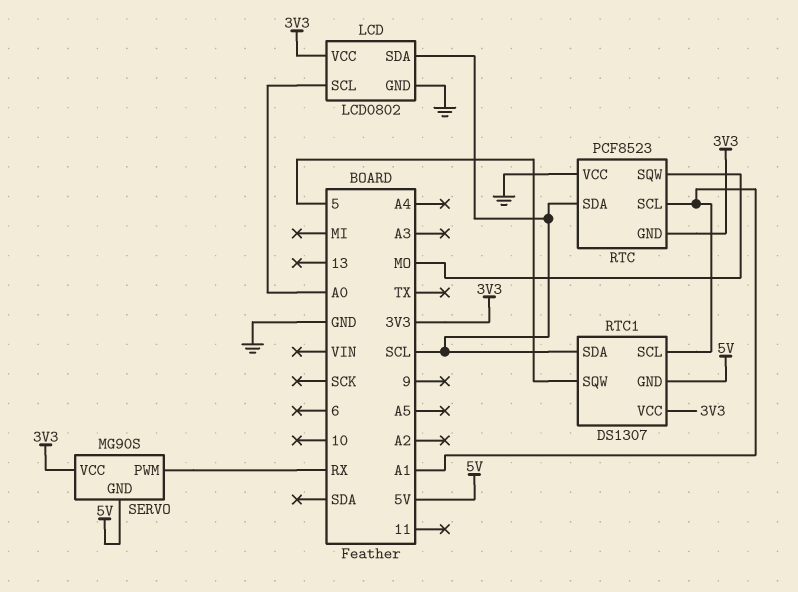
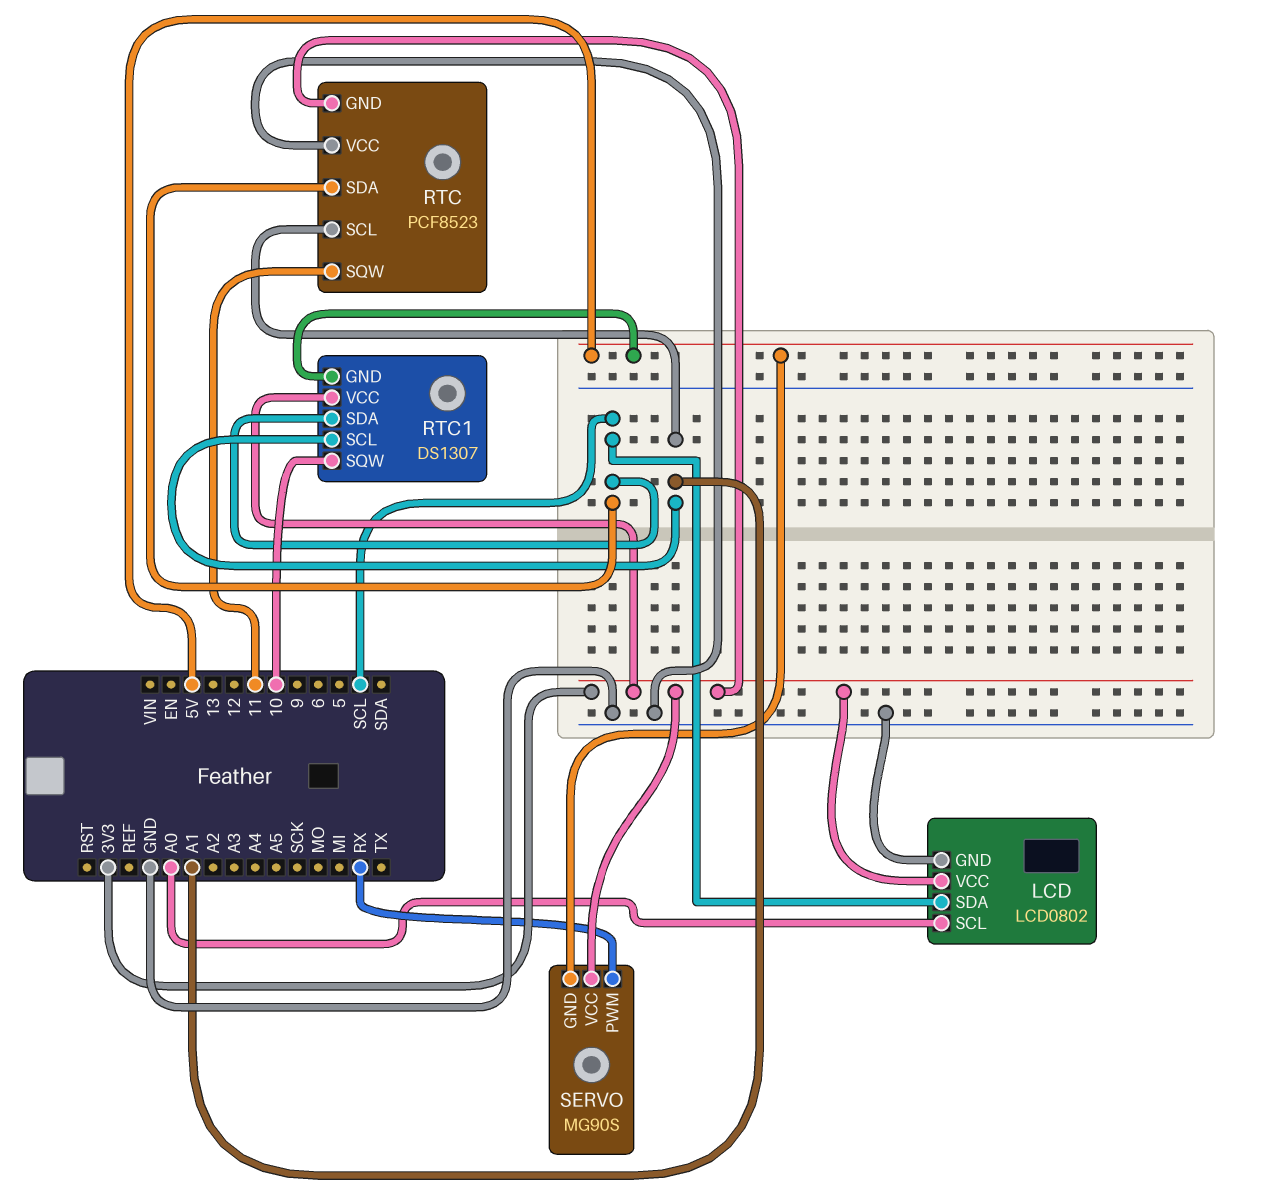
RTC pin SQW: MO -> 11
RTC1 pin SQW: 5 -> 10

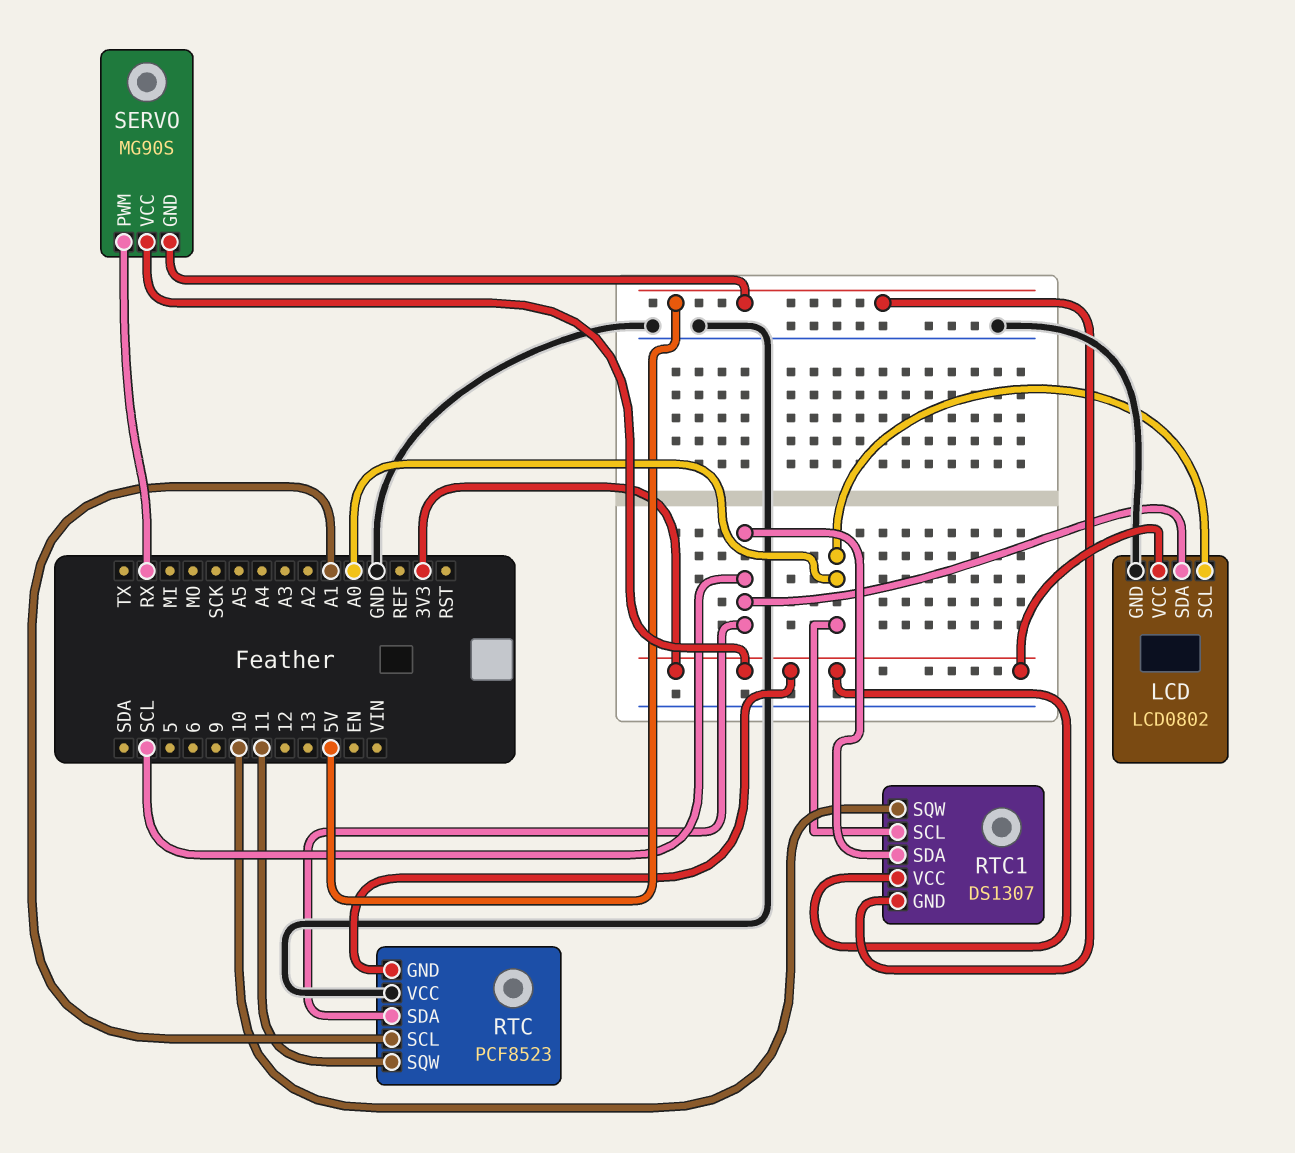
RTC1 pin SCL: A1 -> A0

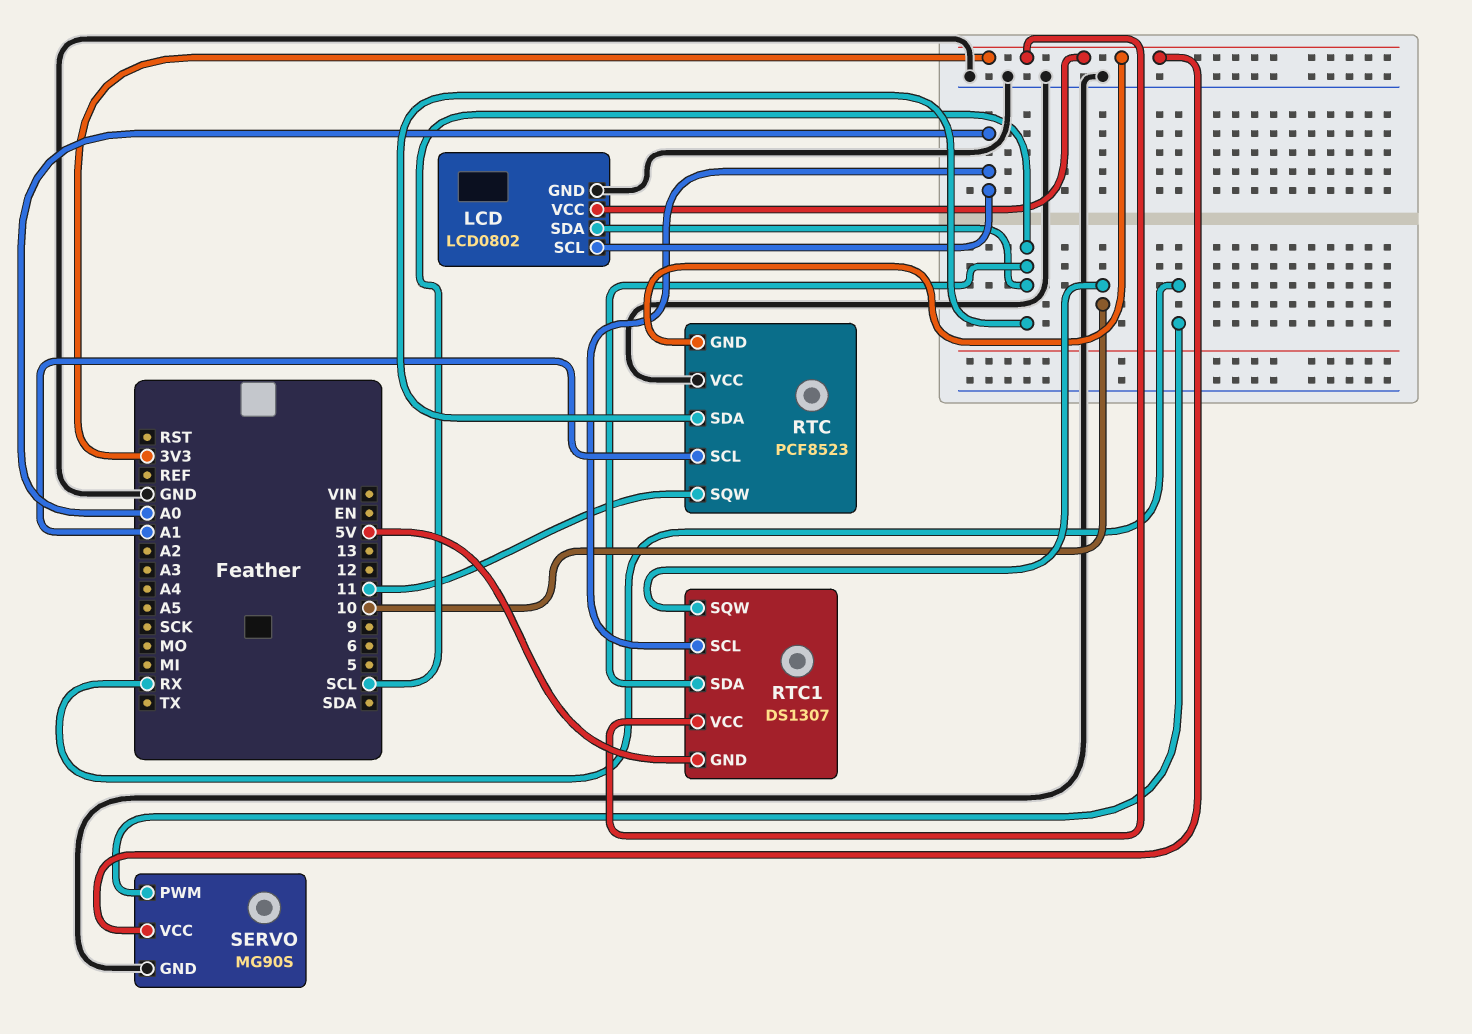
SERVO pin GND: 5V -> GND

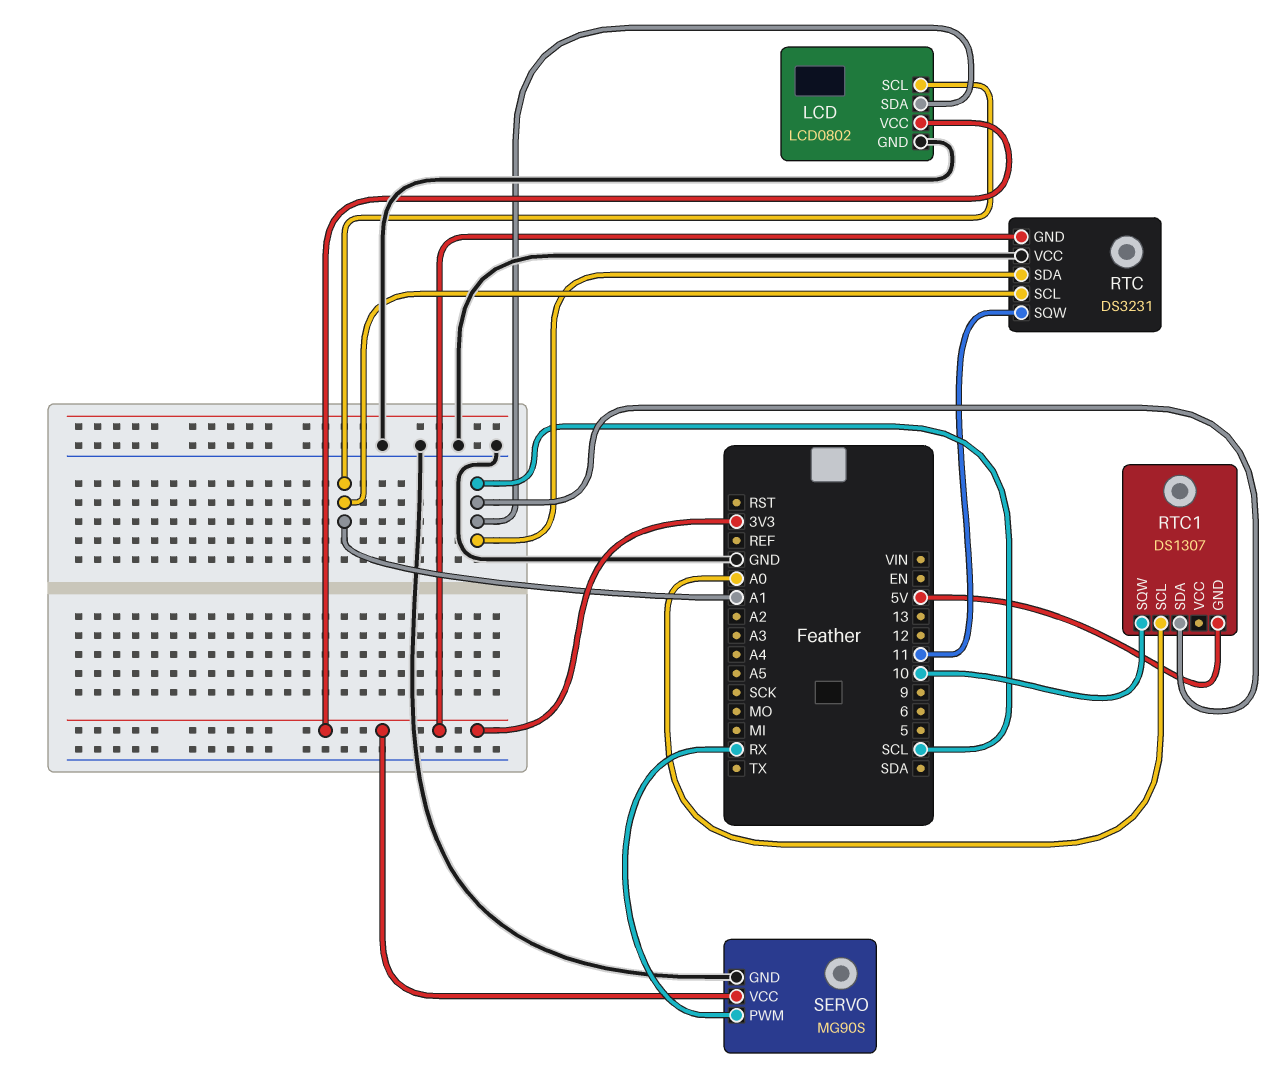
LCD pin SCL: A0 -> A1
RTC: PCF8523 -> DS3231
RTC1 pin VCC: 3V3 -> none

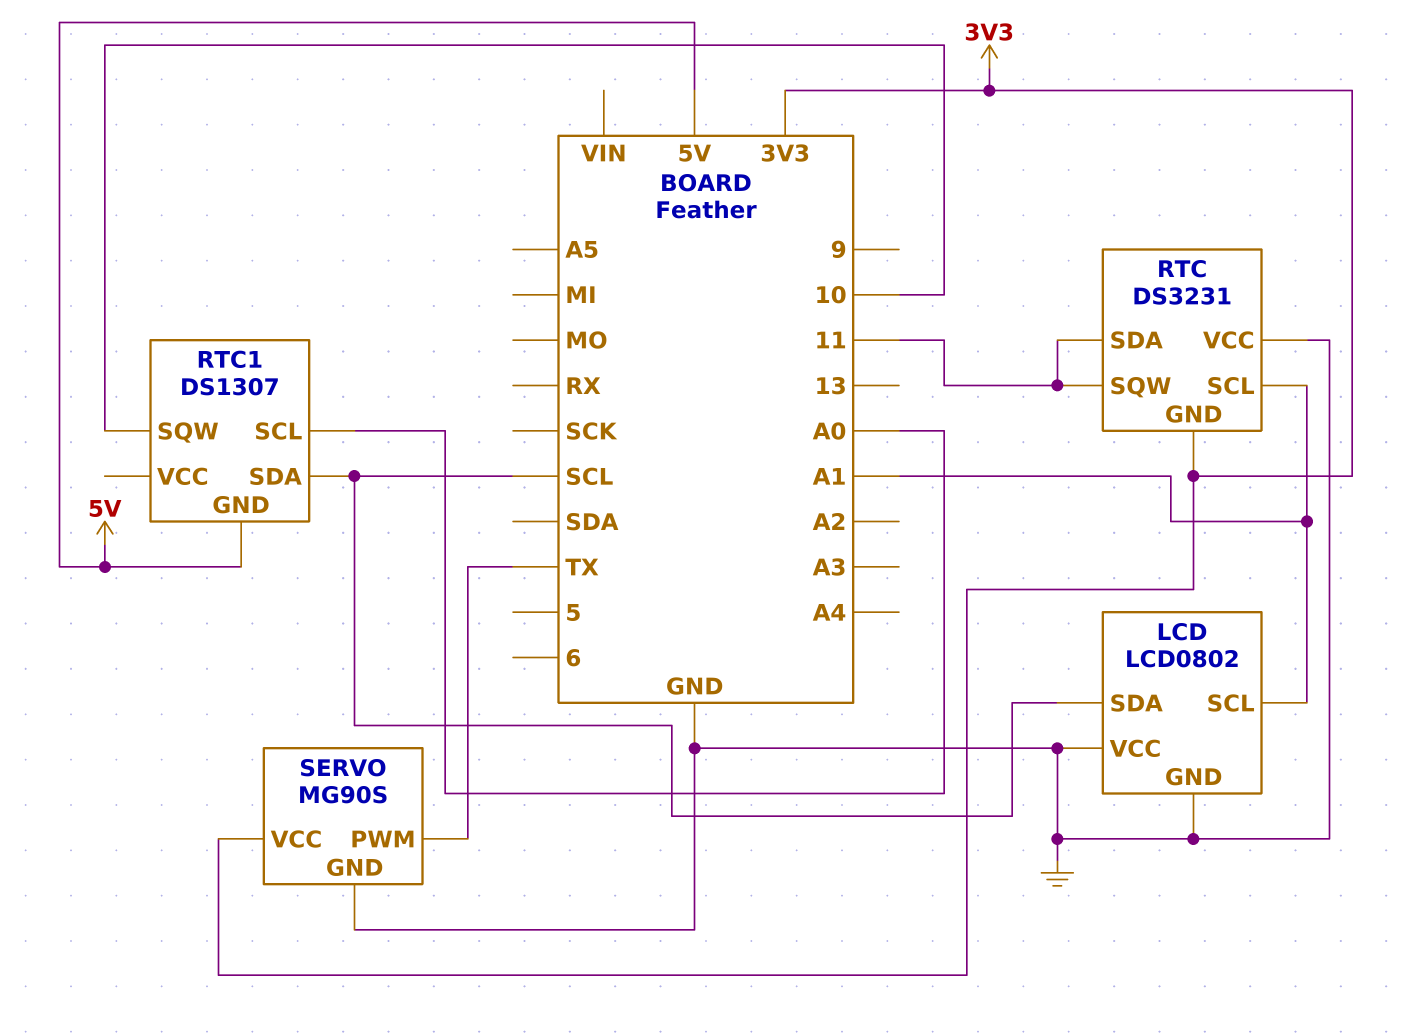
LCD pin VCC: 3V3 -> GND
RTC pin SDA: SCL -> 11
SERVO pin PWM: RX -> TX

